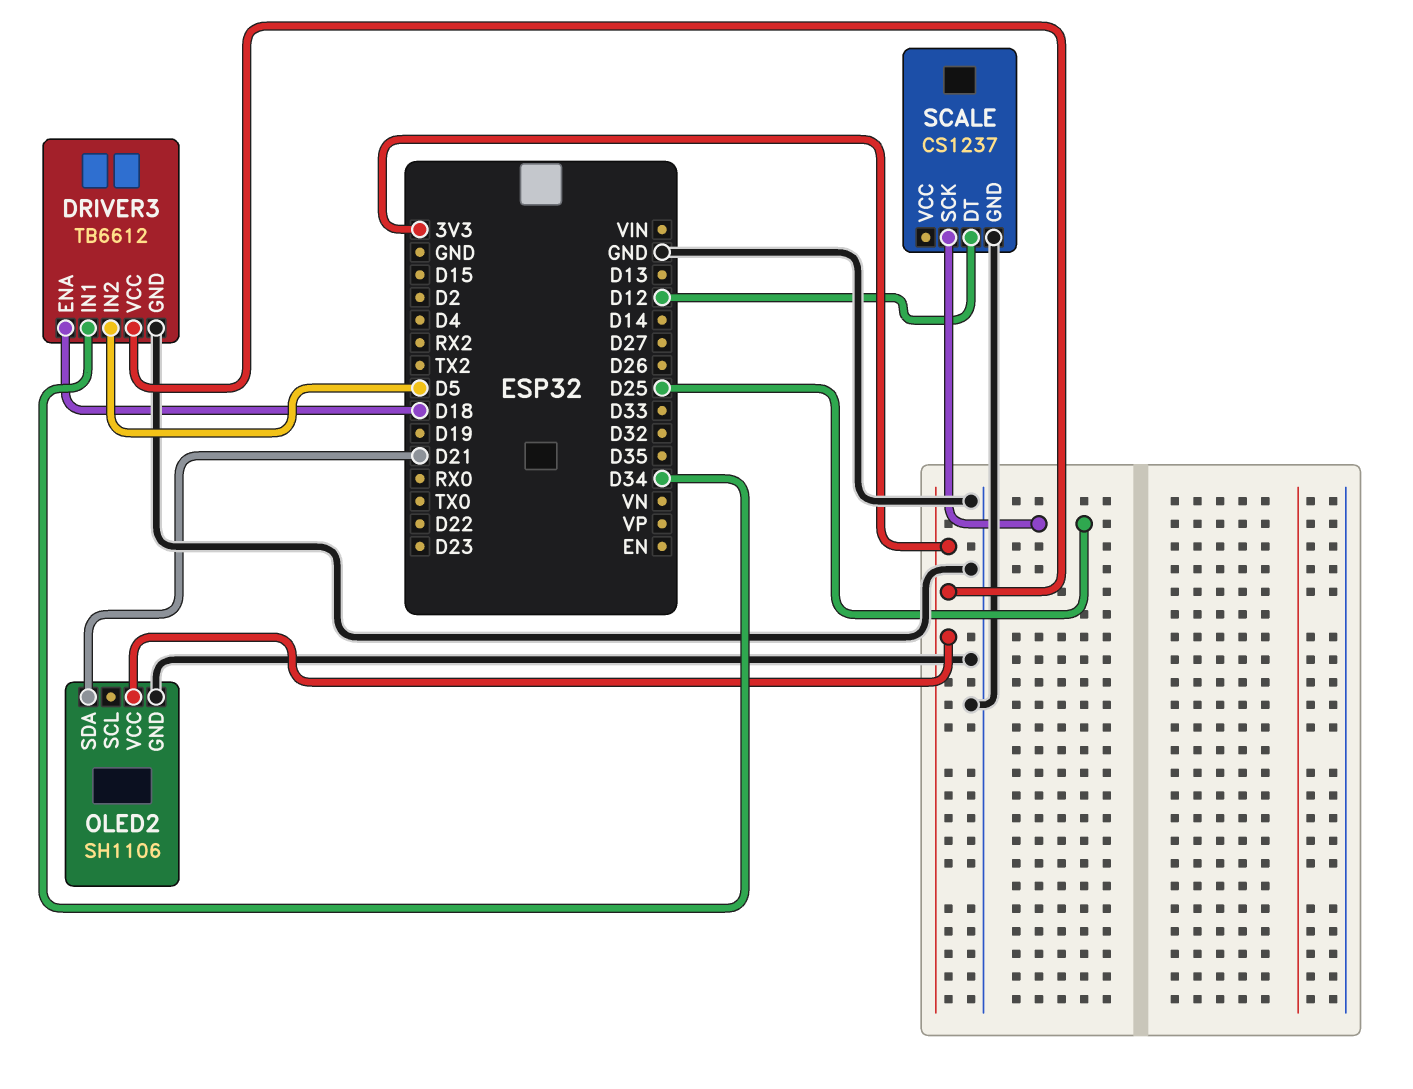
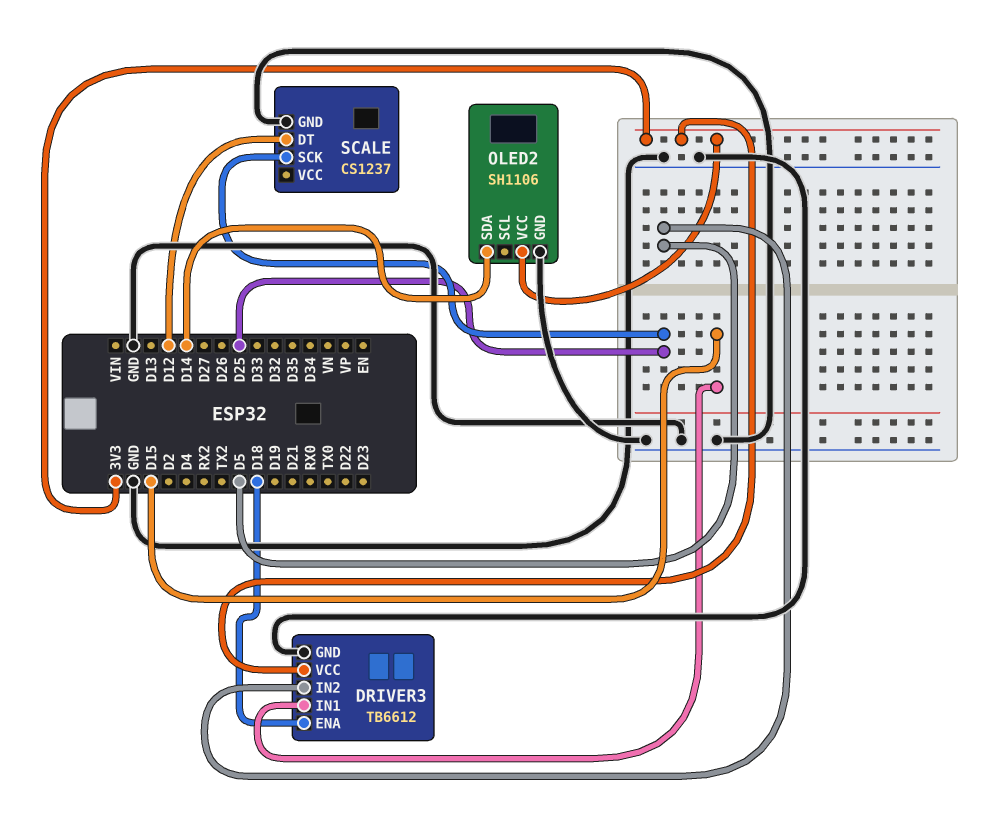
DRIVER3 pin IN1: D34 -> D15
OLED2 pin SDA: D21 -> D14

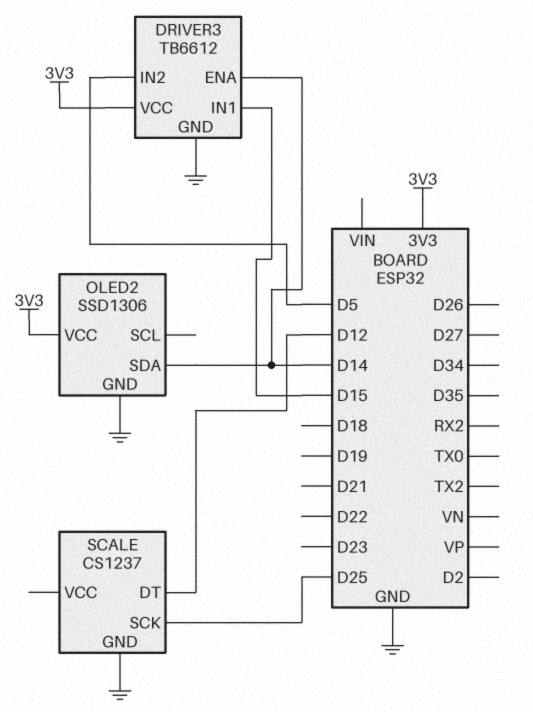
DRIVER3 pin ENA: D18 -> D14
OLED2: SH1106 -> SSD1306

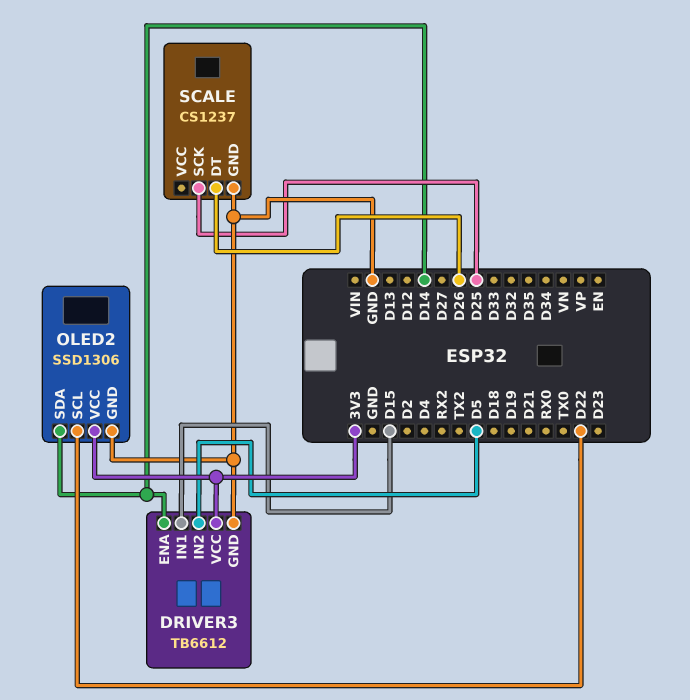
OLED2 pin SCL: none -> D22
SCALE pin DT: D12 -> D26

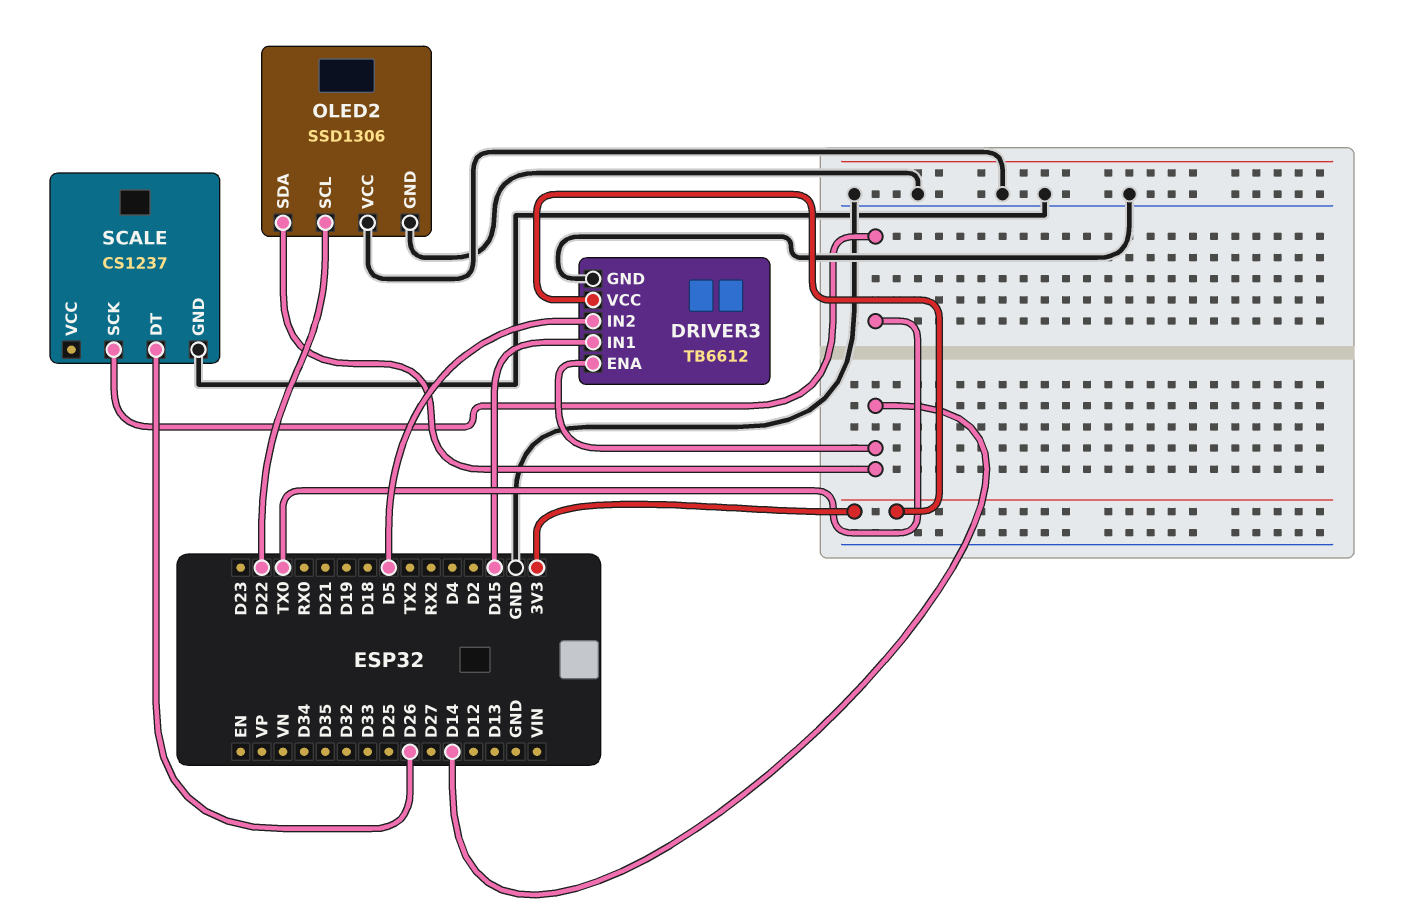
OLED2 pin VCC: 3V3 -> GND
SCALE pin SCK: D25 -> TX0

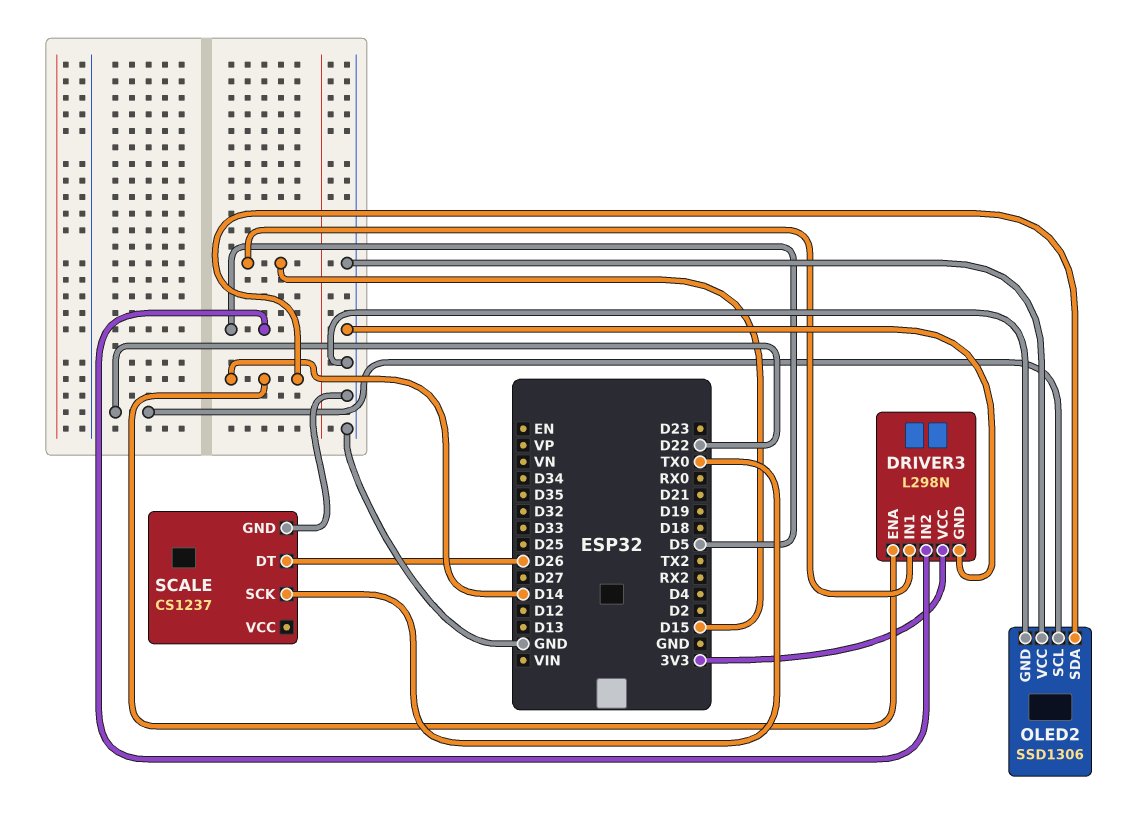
DRIVER3: TB6612 -> L298N

